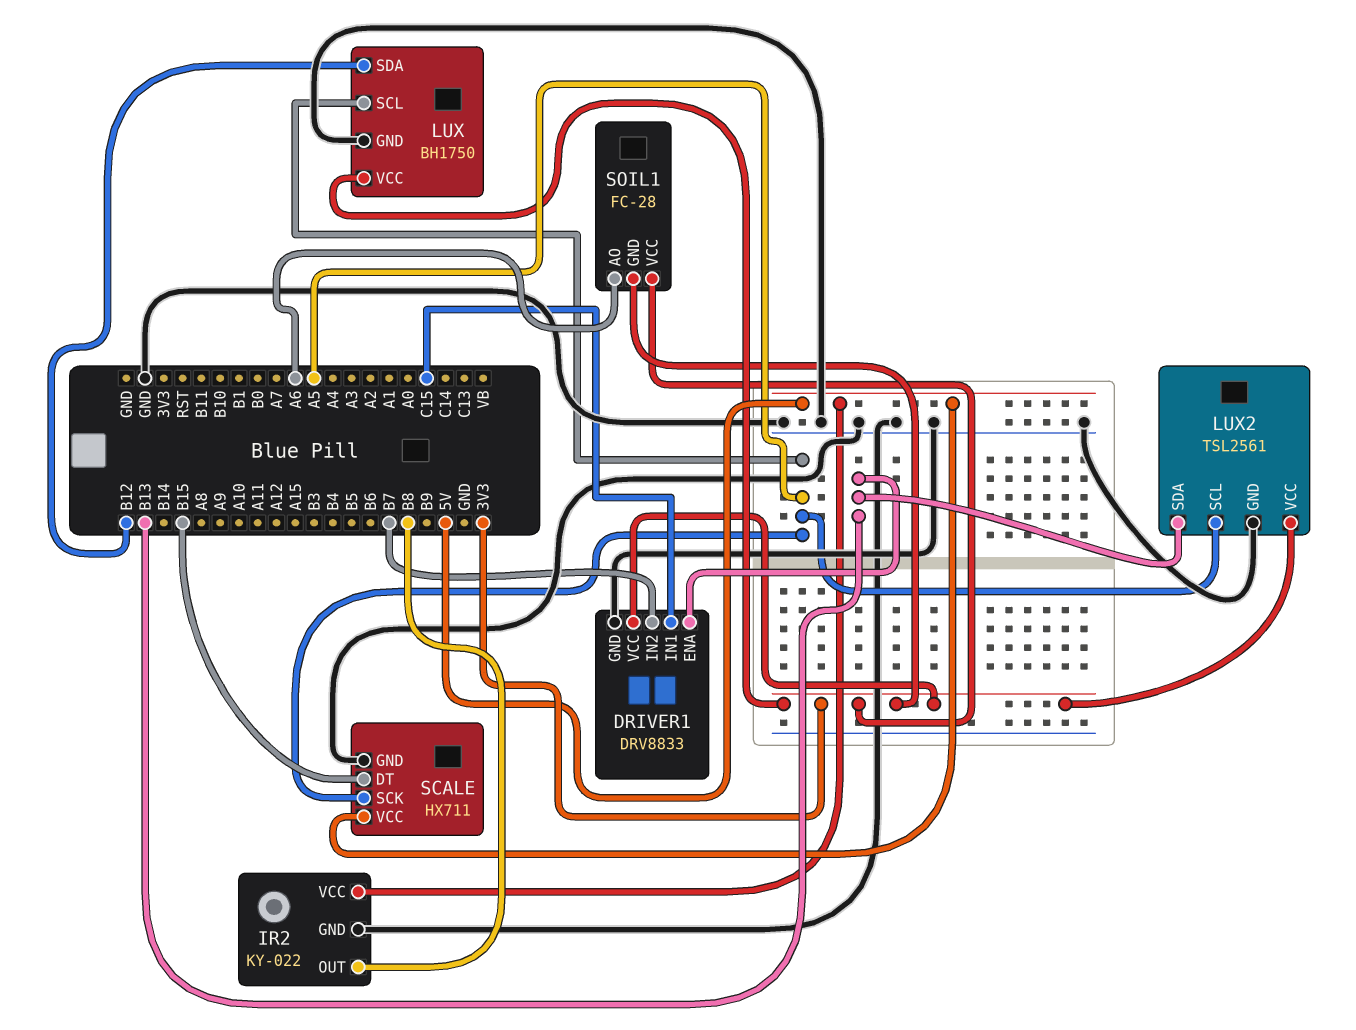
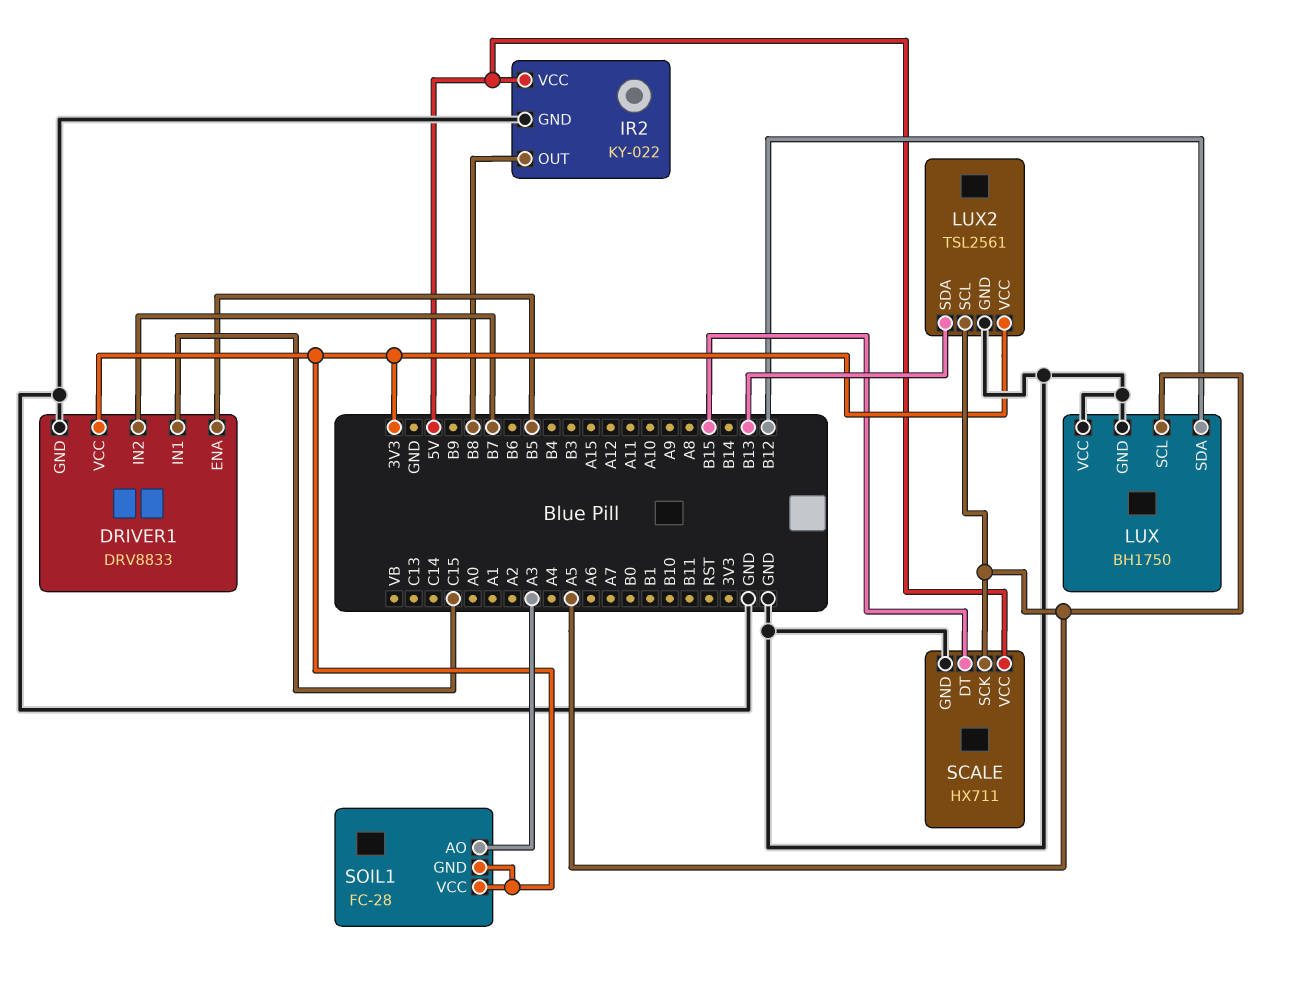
DRIVER1 pin ENA: B13 -> B5
LUX pin VCC: 3V3 -> GND
SOIL1 pin AO: A6 -> A3

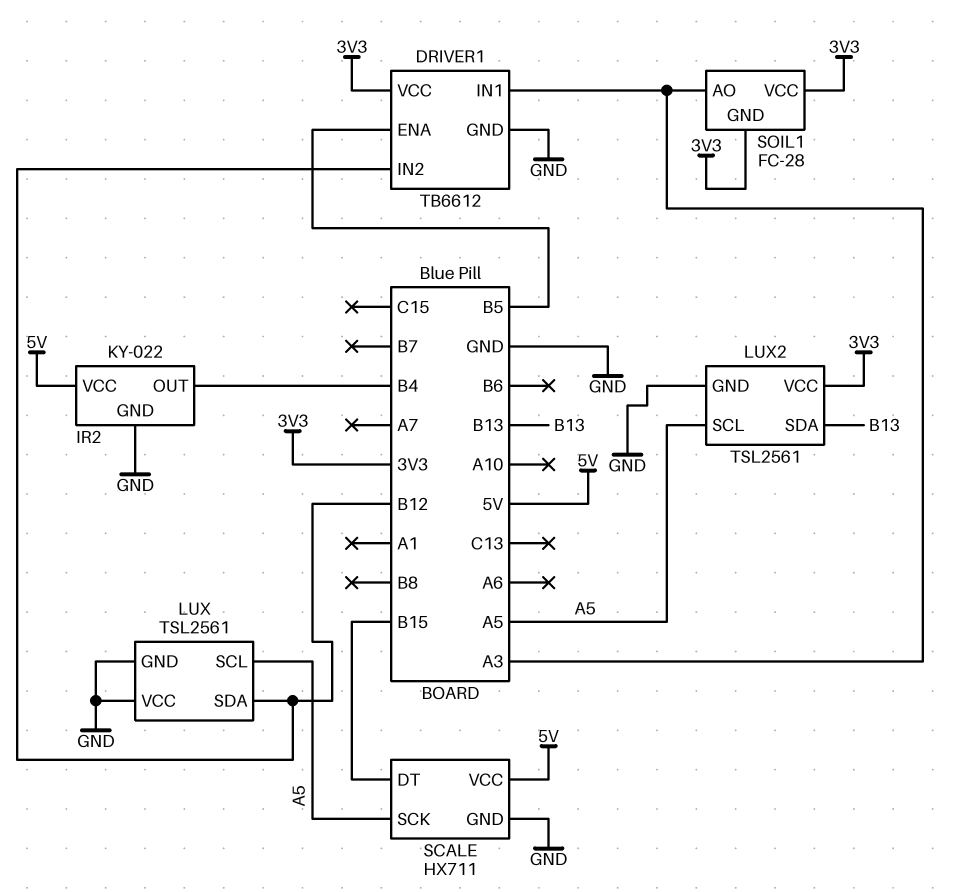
DRIVER1: DRV8833 -> TB6612
DRIVER1 pin IN1: C15 -> A3
DRIVER1 pin IN2: B7 -> B12
IR2 pin OUT: B8 -> B4
LUX: BH1750 -> TSL2561

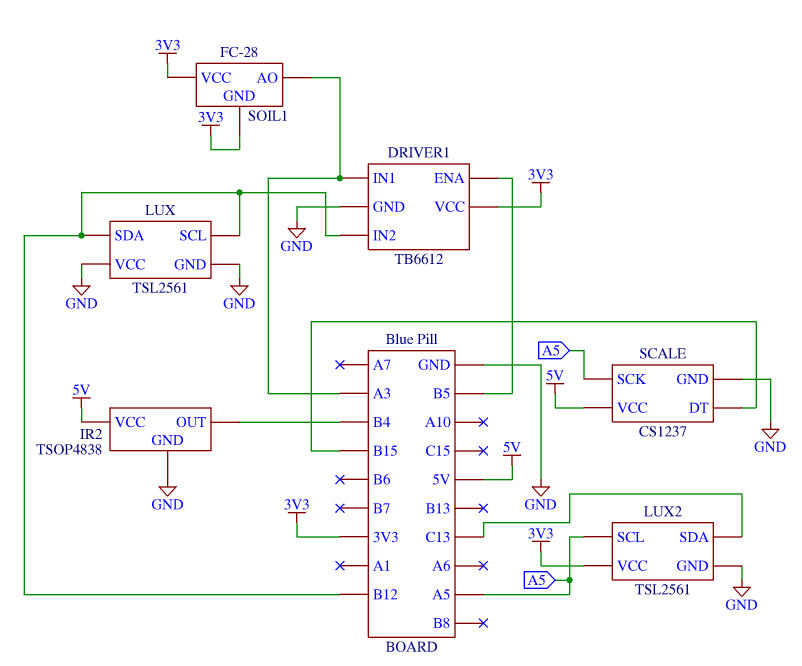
IR2: KY-022 -> TSOP4838
LUX pin SCL: A5 -> B12
LUX2 pin SDA: B13 -> C13
SCALE: HX711 -> CS1237

